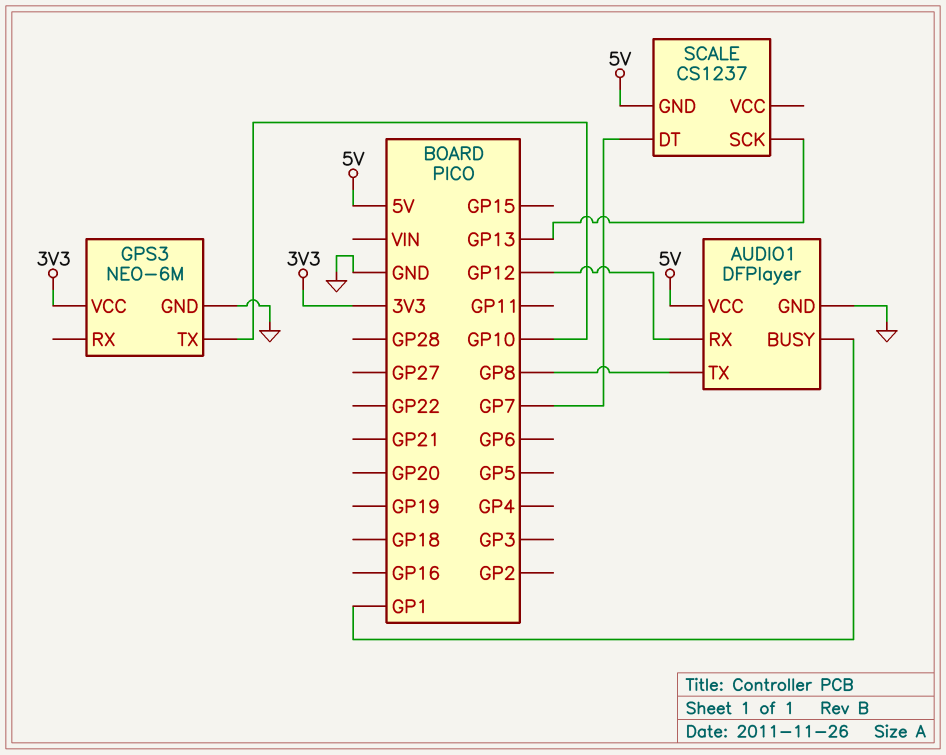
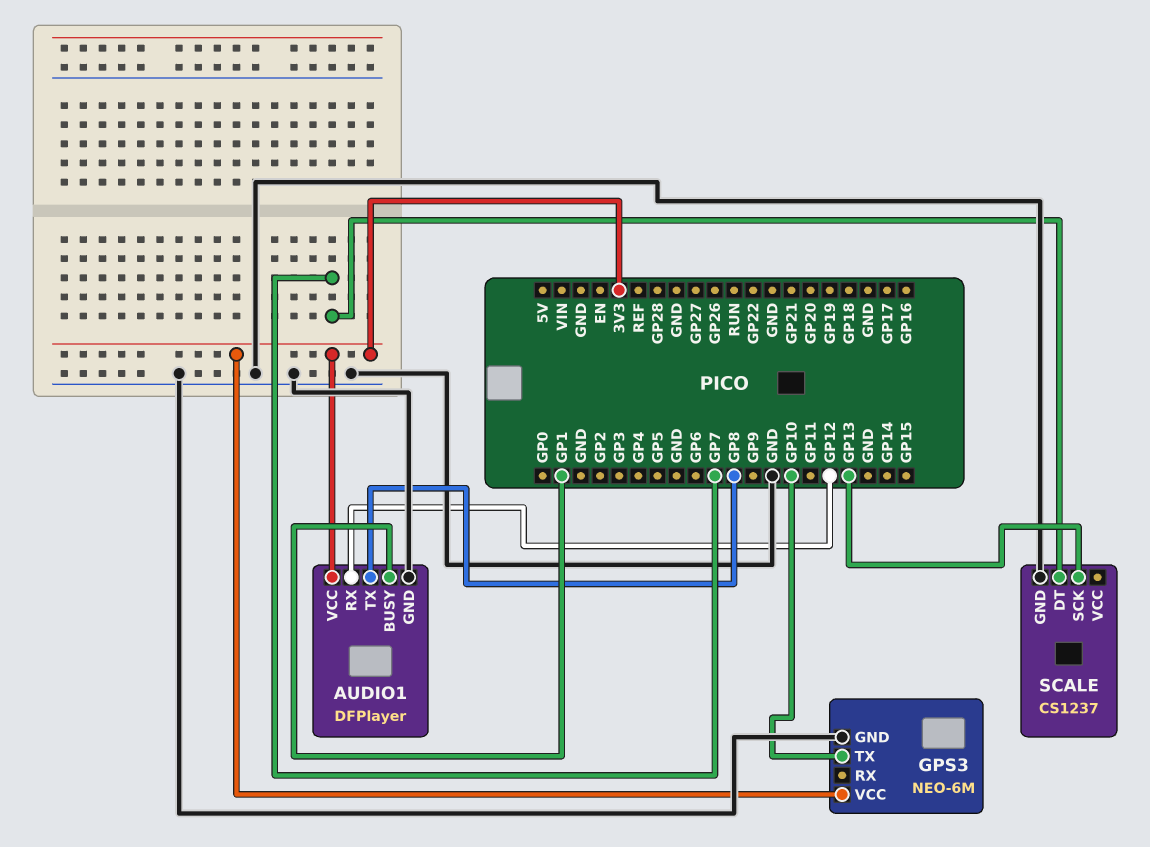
AUDIO1 pin VCC: 5V -> 3V3
SCALE pin GND: 5V -> GND

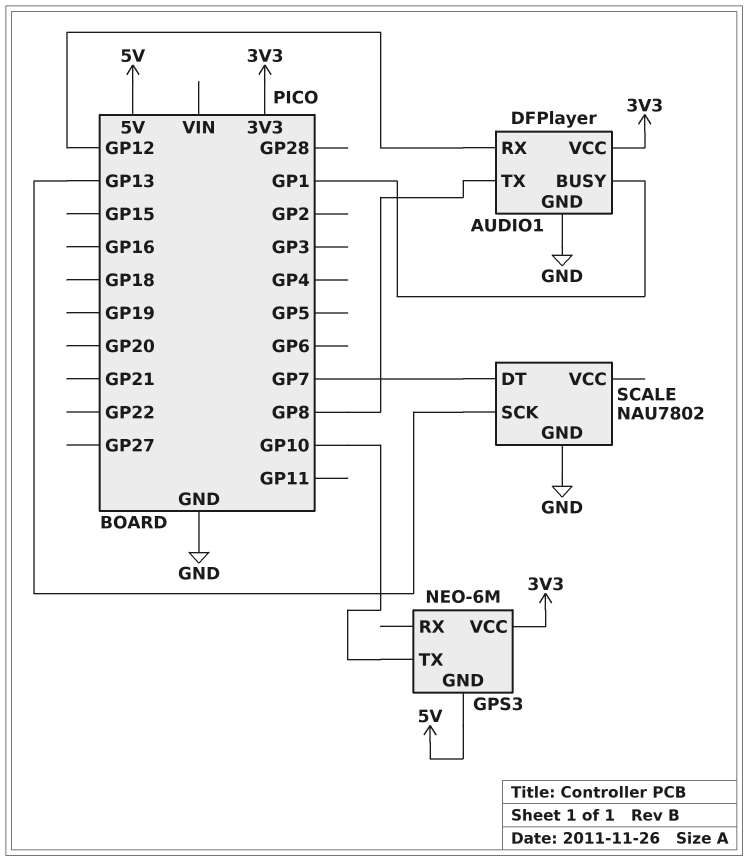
GPS3 pin GND: GND -> 5V
SCALE: CS1237 -> NAU7802

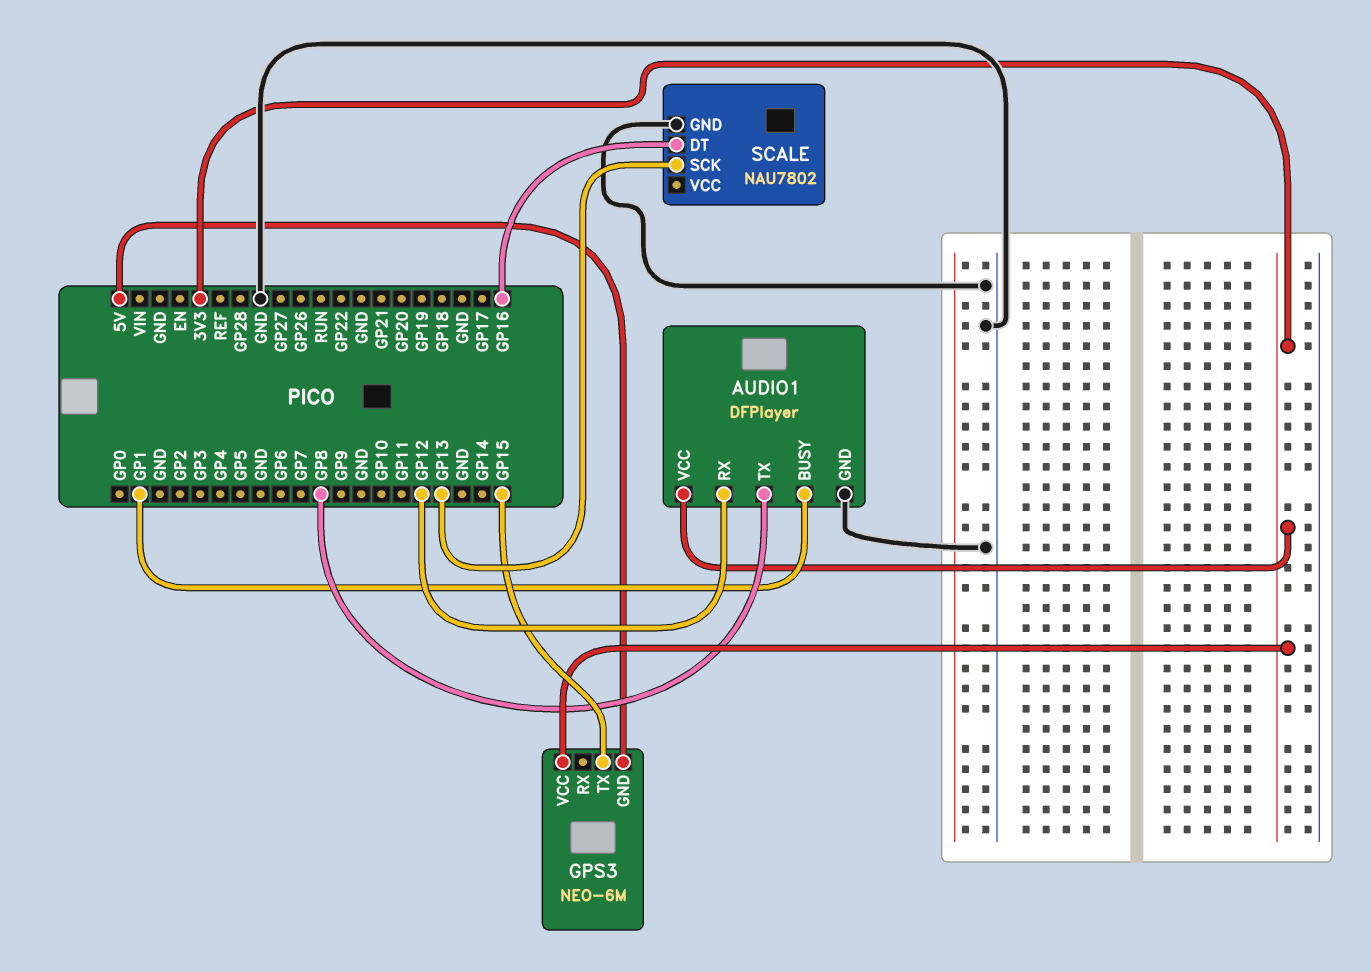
GPS3 pin TX: GP10 -> GP15
SCALE pin DT: GP7 -> GP16

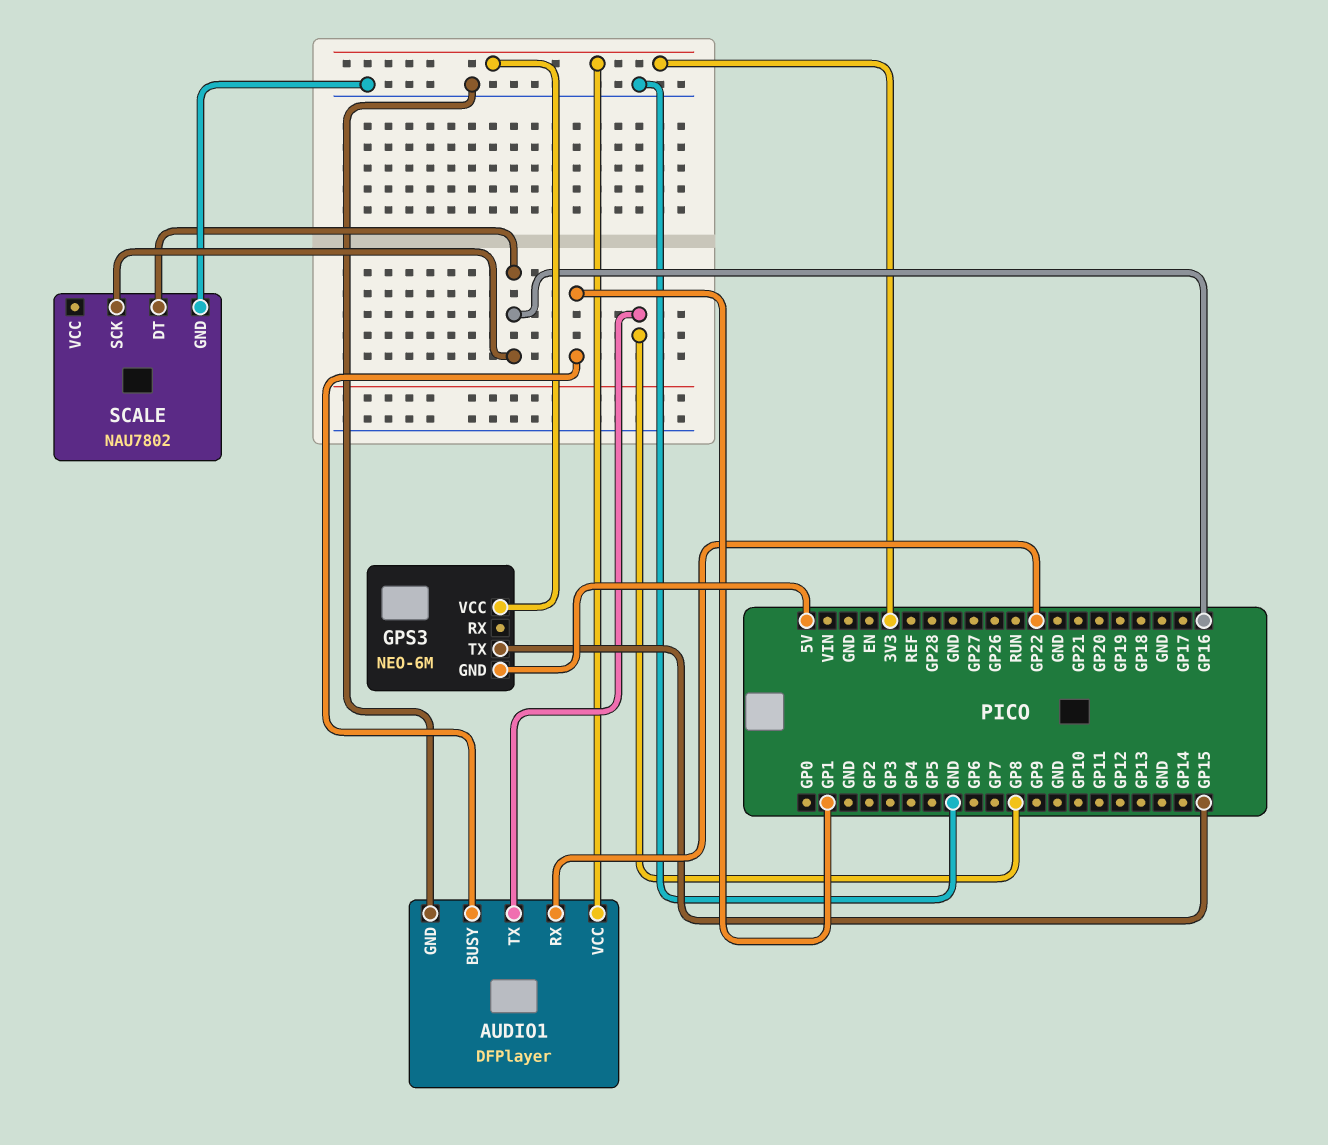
AUDIO1 pin RX: GP12 -> GP22
SCALE pin SCK: GP13 -> GP16

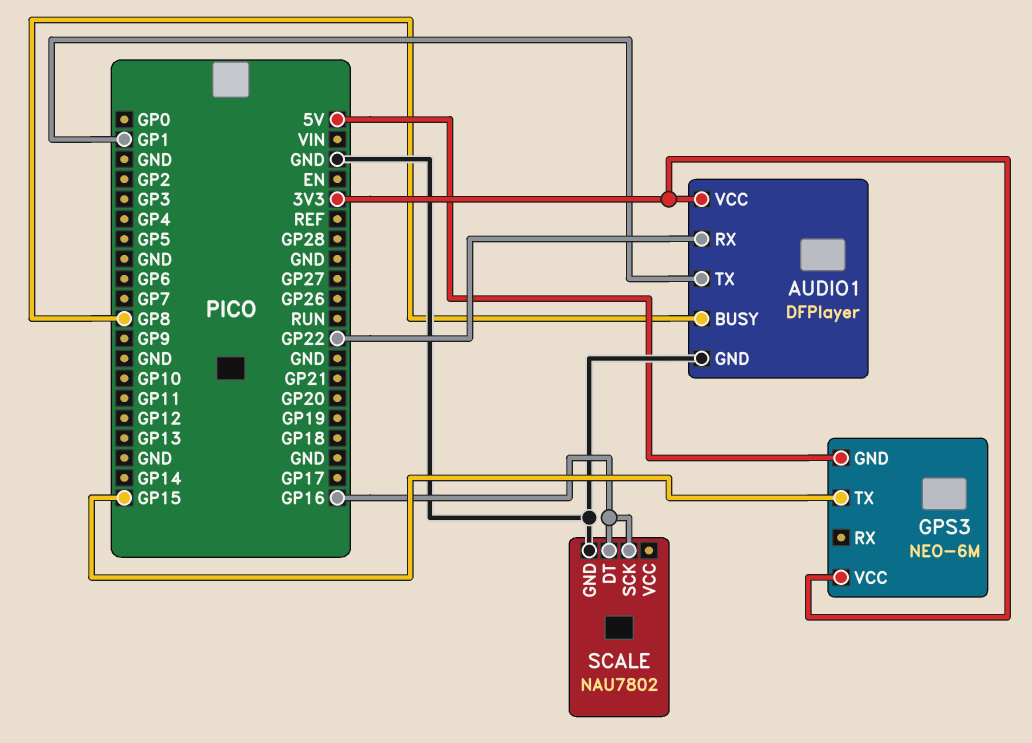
AUDIO1 pin BUSY: GP1 -> GP8
AUDIO1 pin TX: GP8 -> GP1

